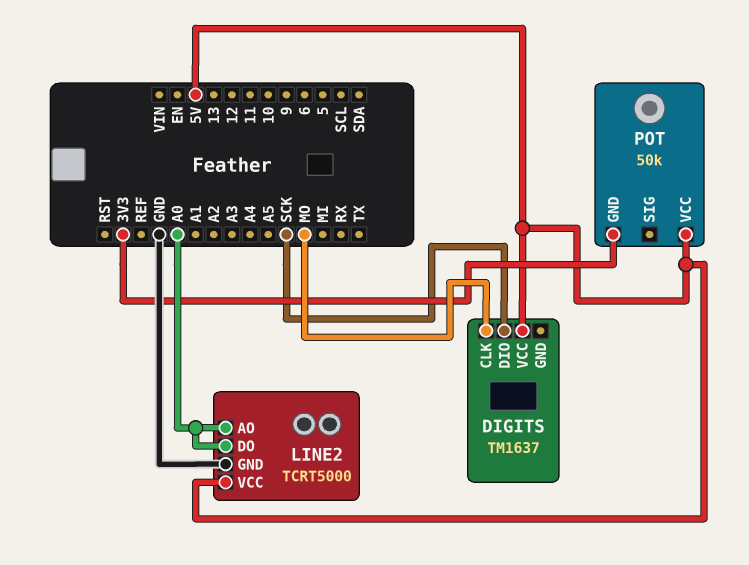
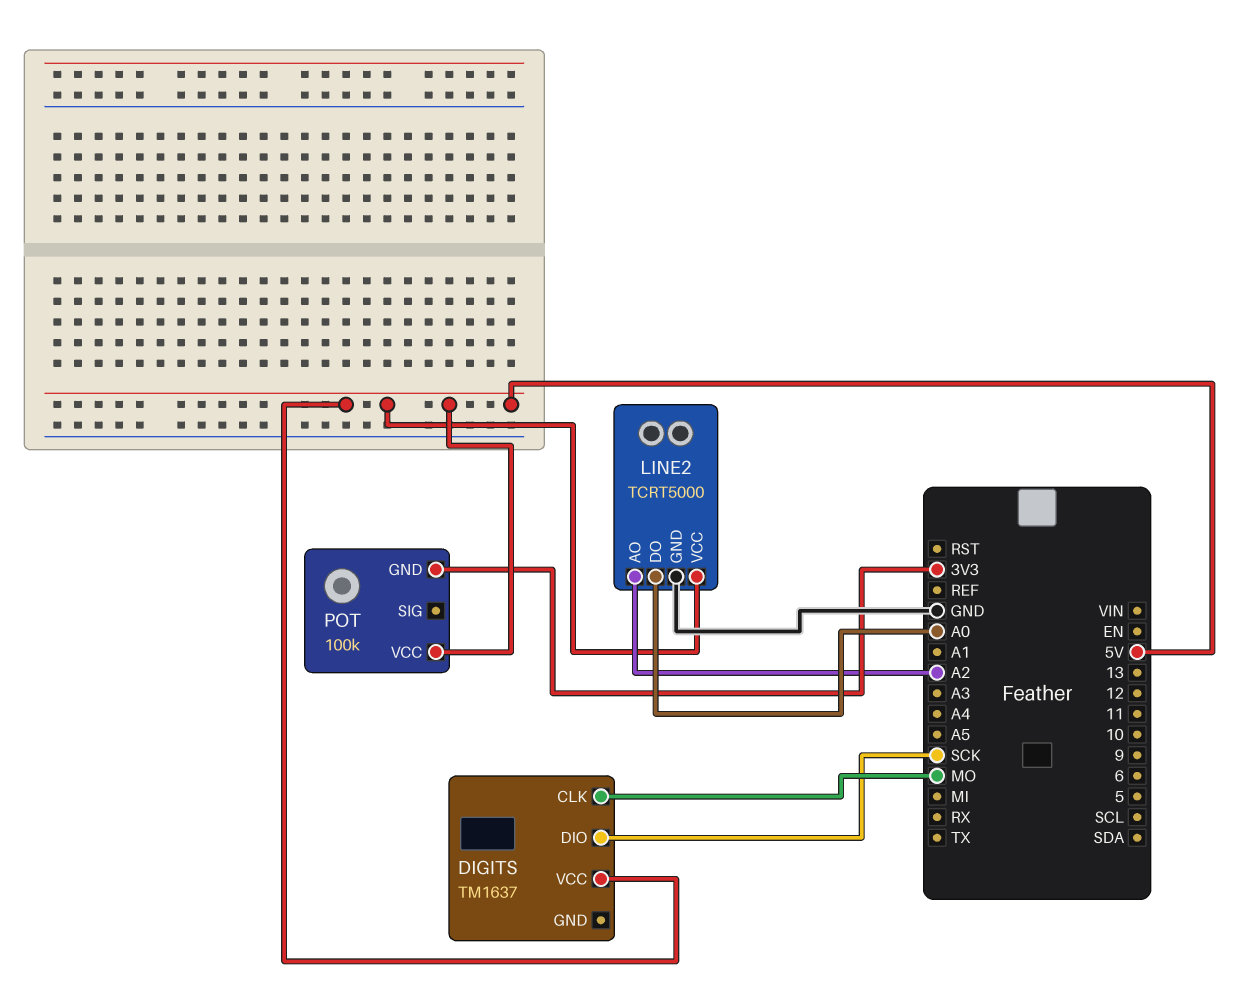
LINE2 pin AO: A0 -> A2
POT: 50k -> 100k

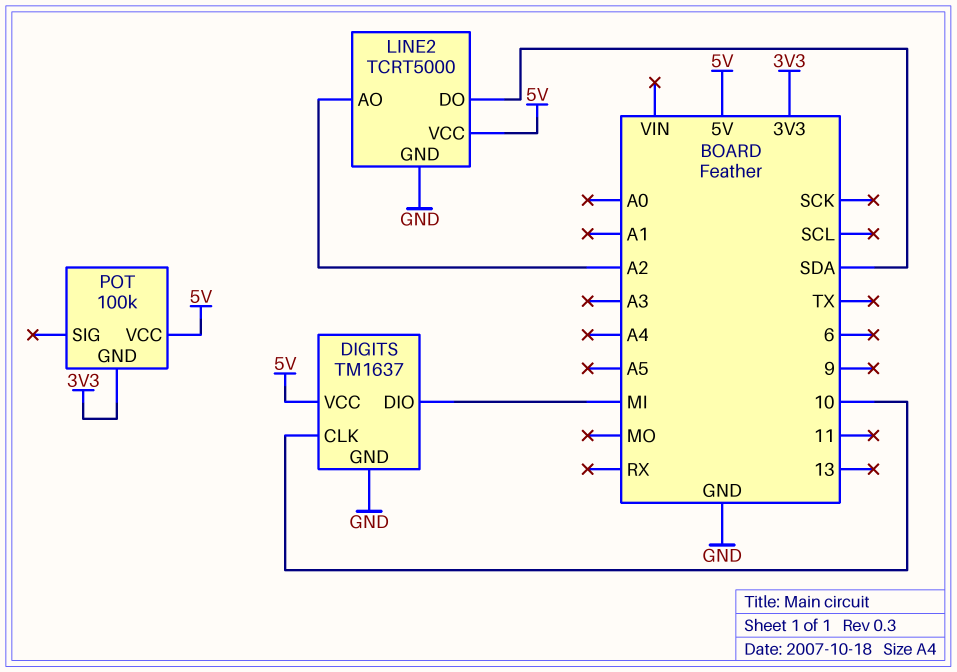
DIGITS pin CLK: MO -> 10
DIGITS pin DIO: SCK -> MI
DIGITS pin GND: none -> GND
LINE2 pin DO: A0 -> SDA

